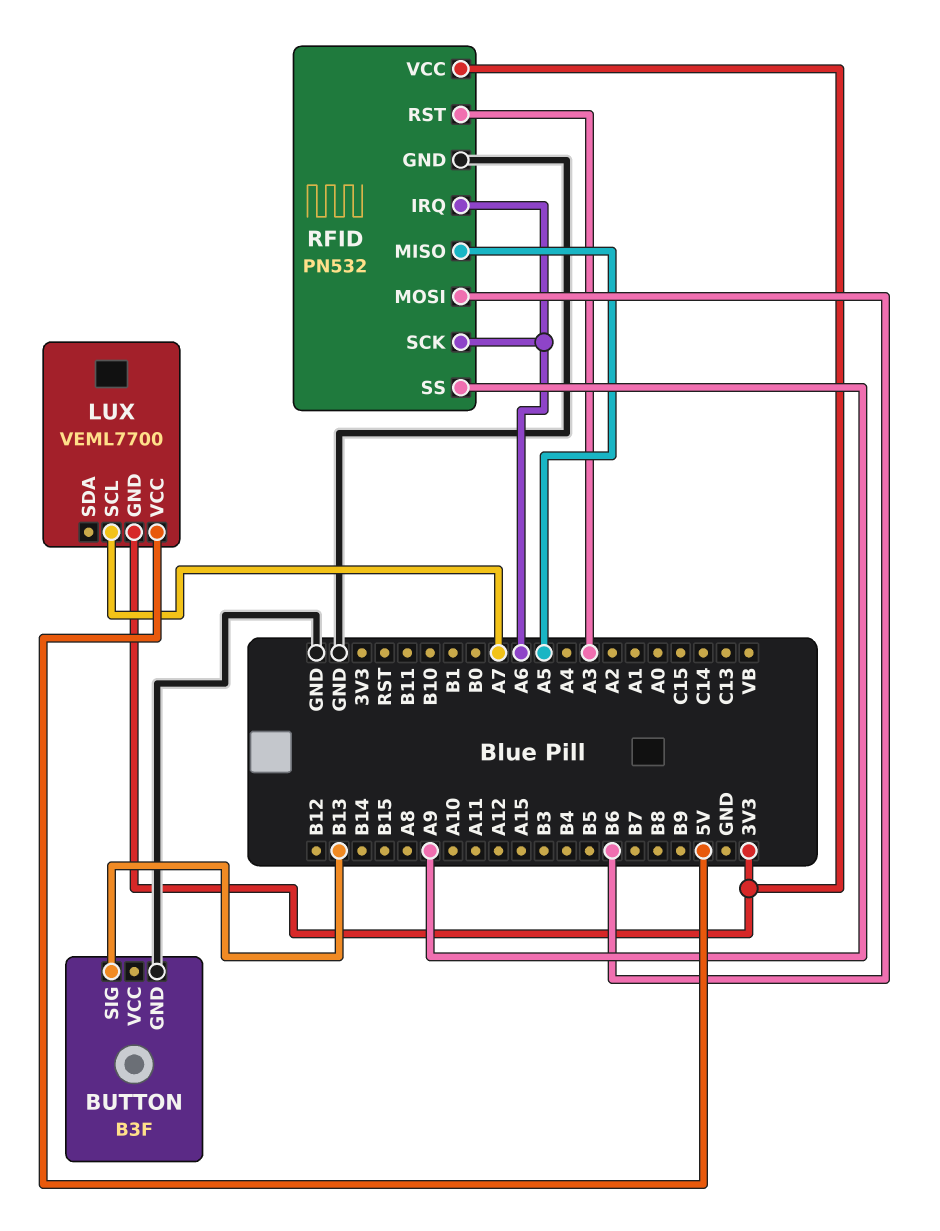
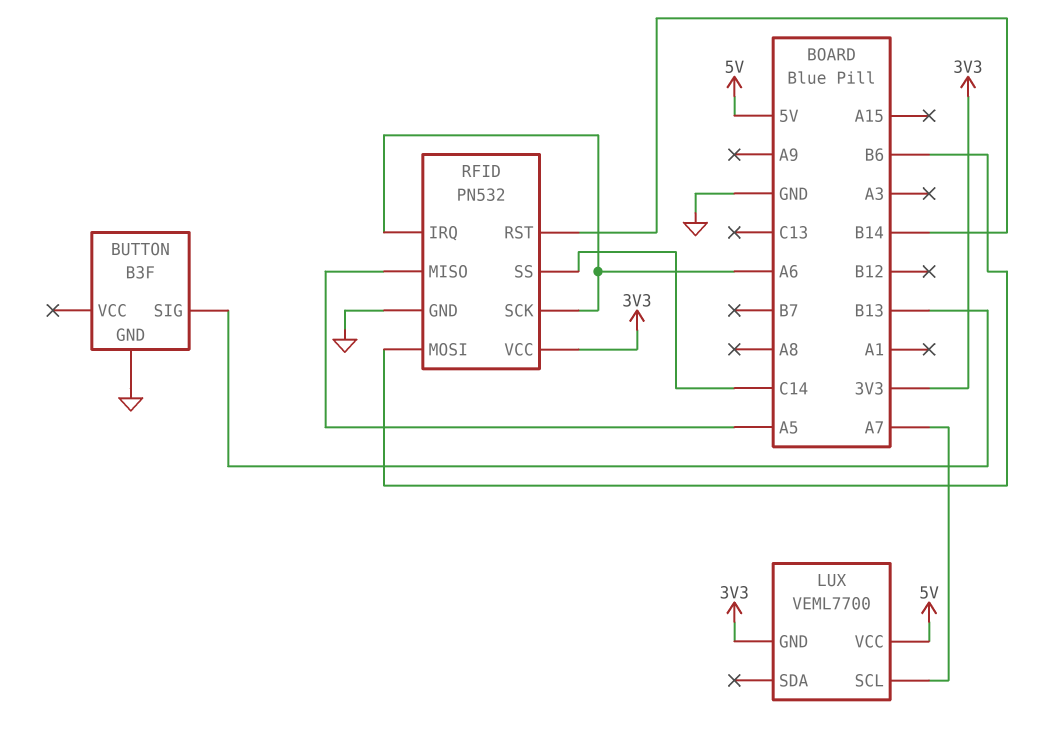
RFID pin RST: A3 -> B14
RFID pin SS: A9 -> C14

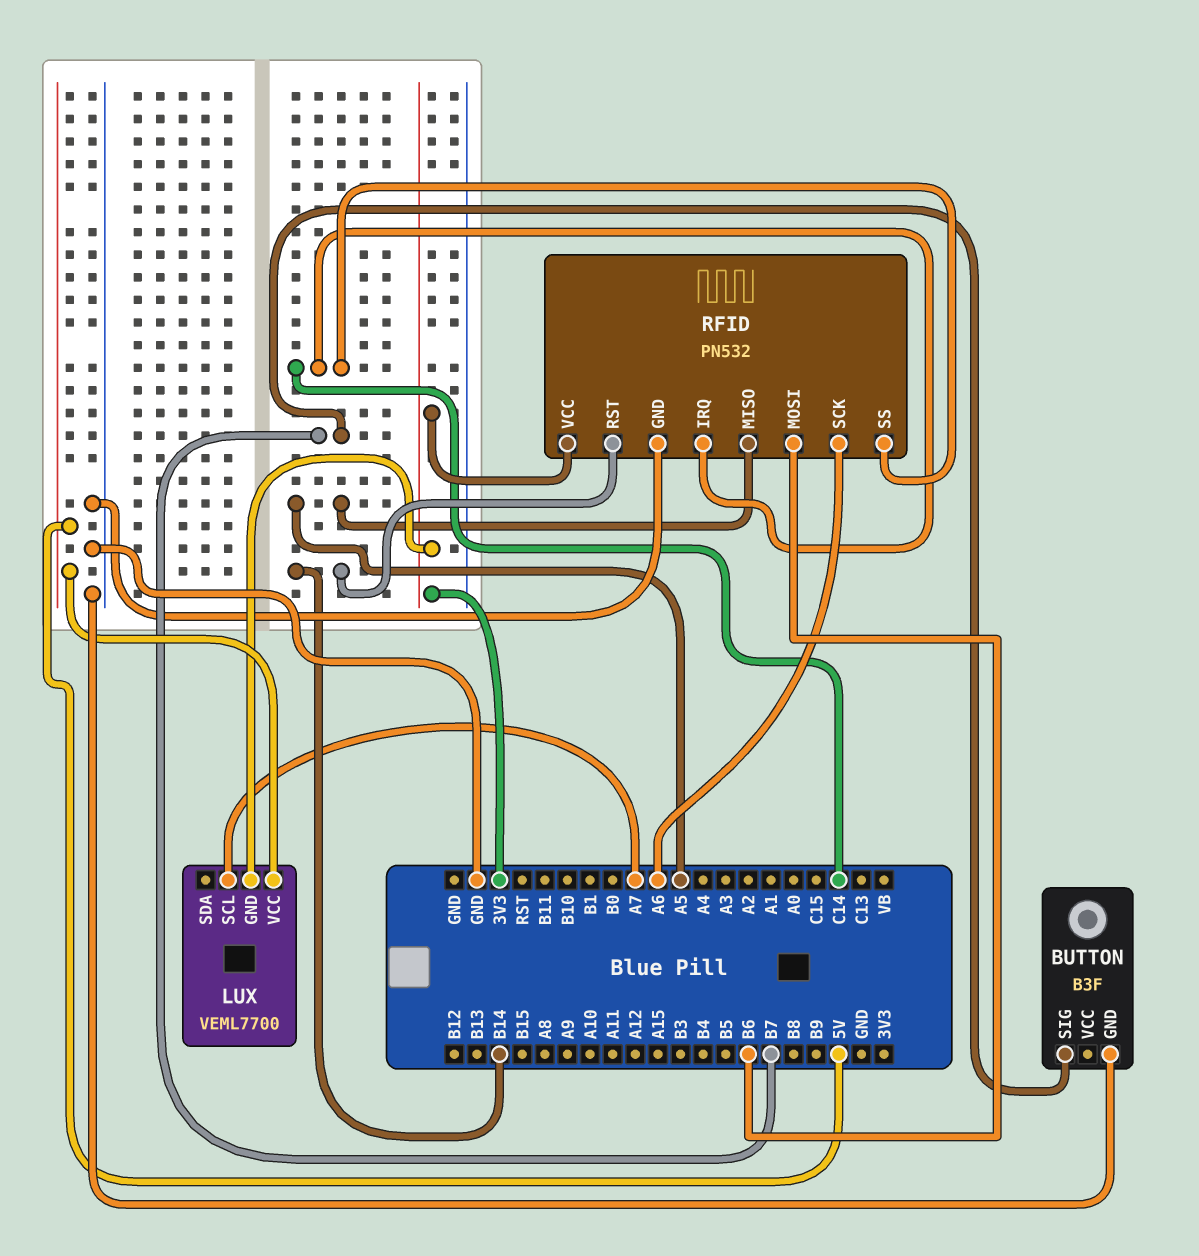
BUTTON pin SIG: B13 -> B7
RFID pin IRQ: A6 -> C14

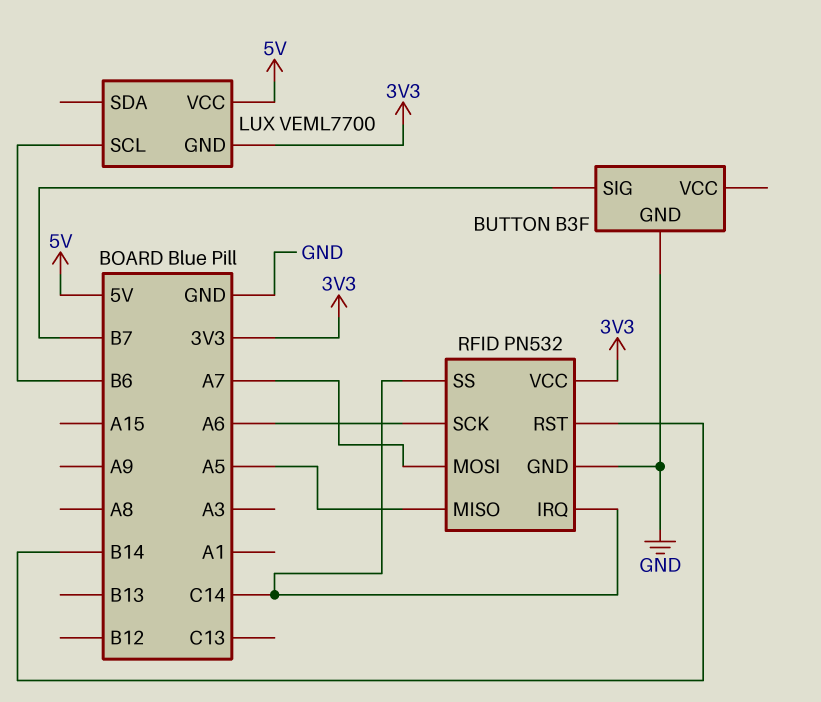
LUX pin SCL: A7 -> B6
RFID pin MOSI: B6 -> A7

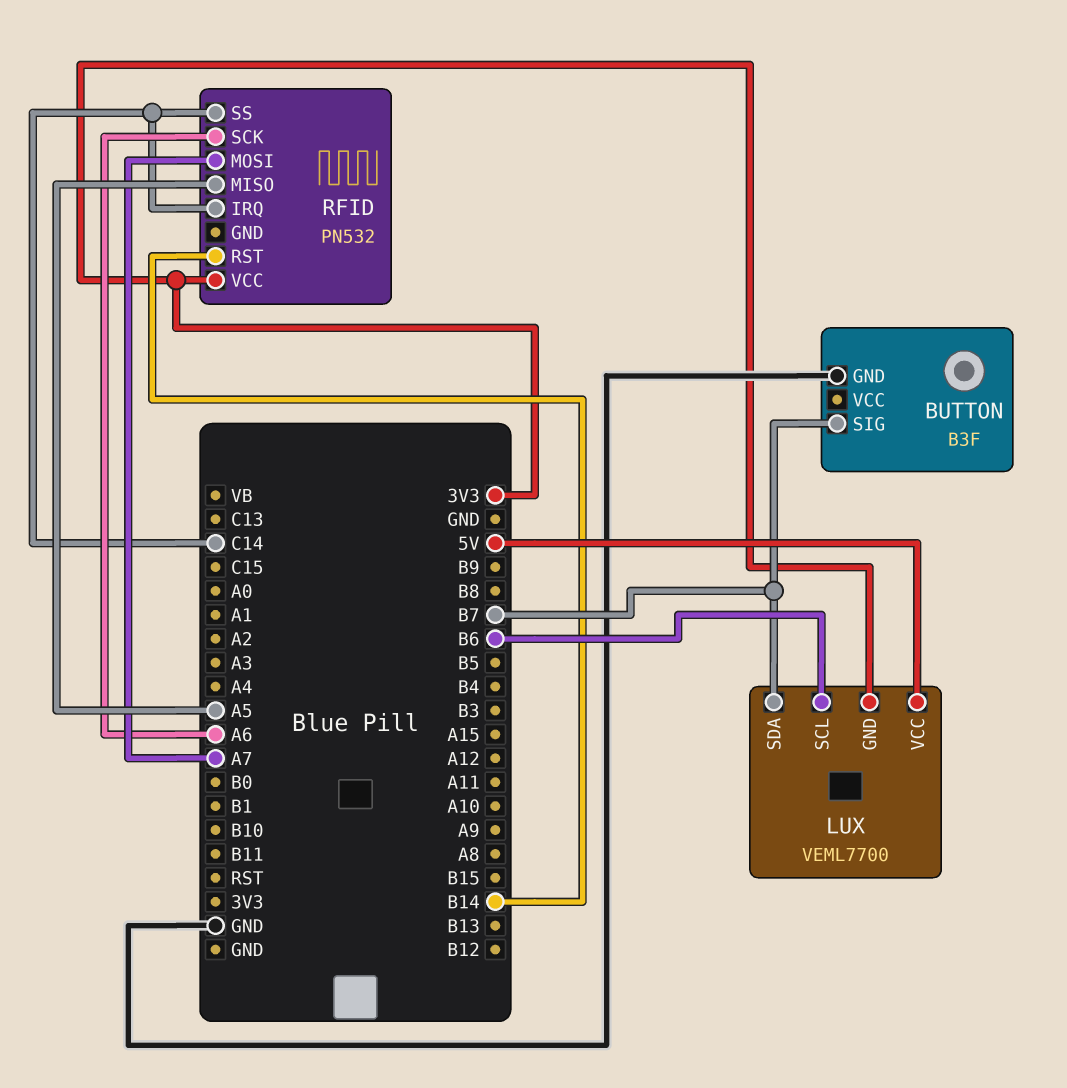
LUX pin SDA: none -> B7
RFID pin GND: GND -> none

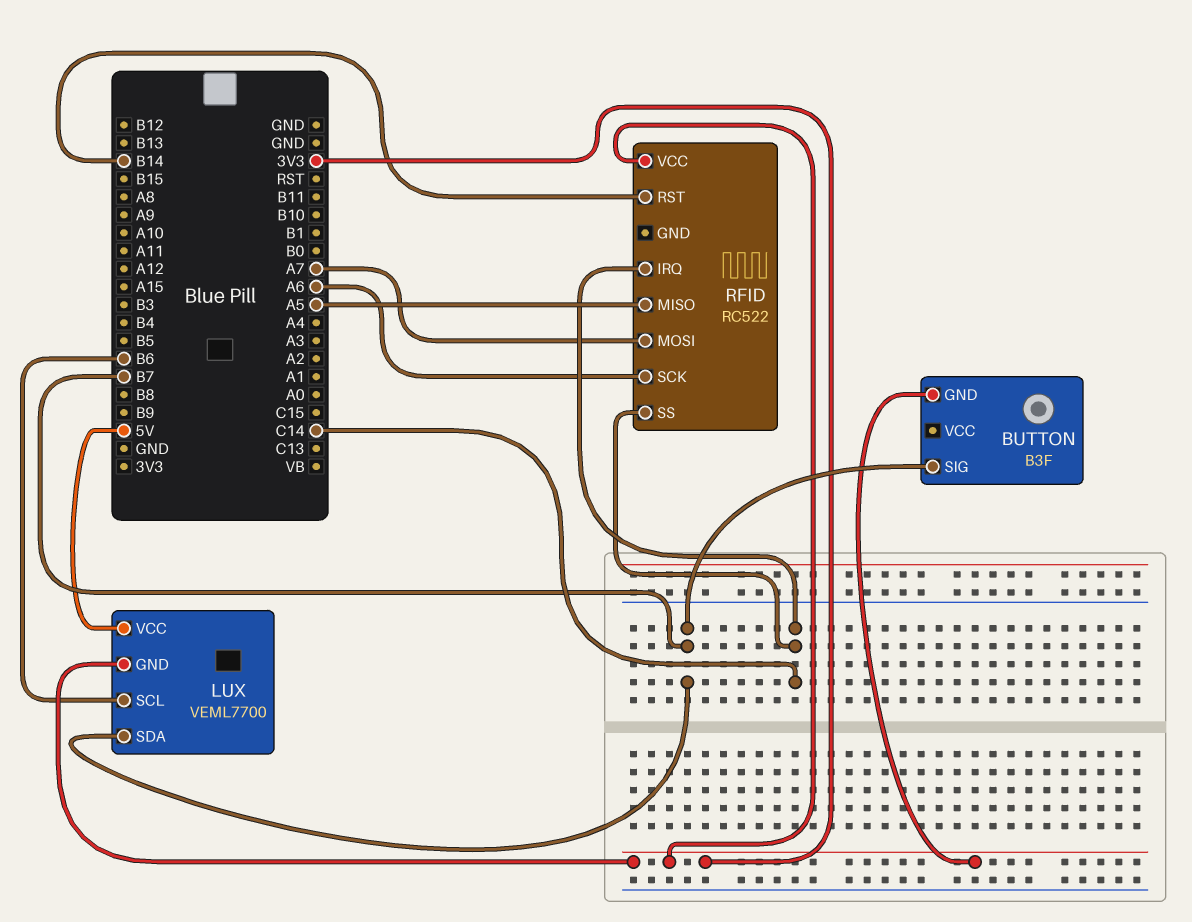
BUTTON pin GND: GND -> 3V3
RFID: PN532 -> RC522

